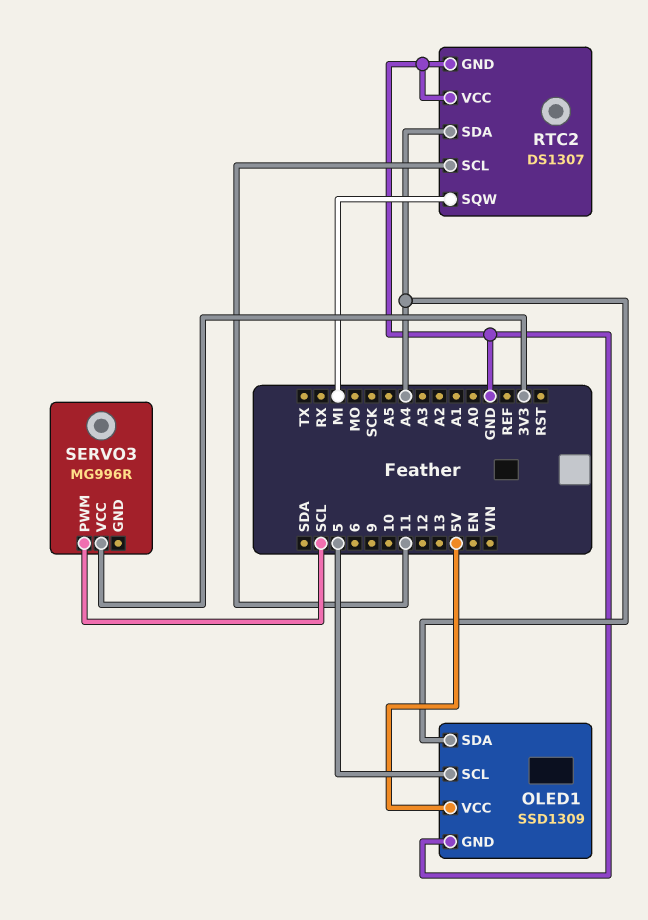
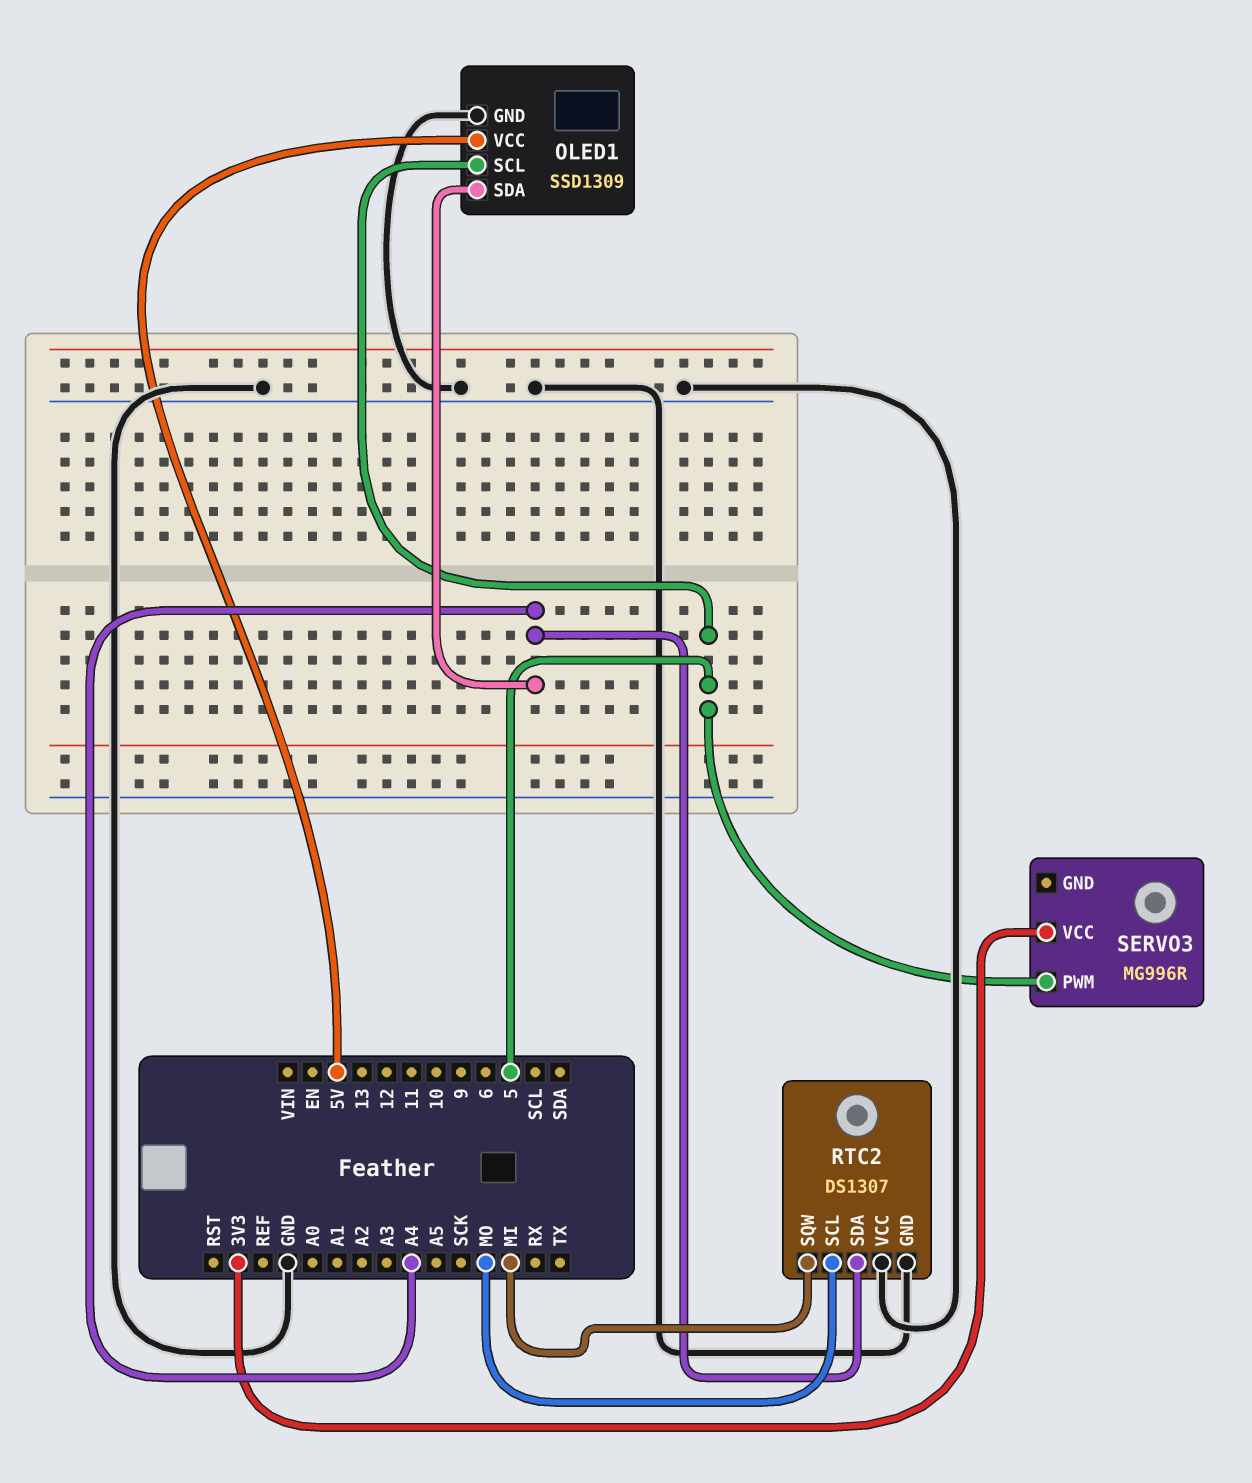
RTC2 pin SCL: 11 -> MO
SERVO3 pin PWM: SCL -> 5

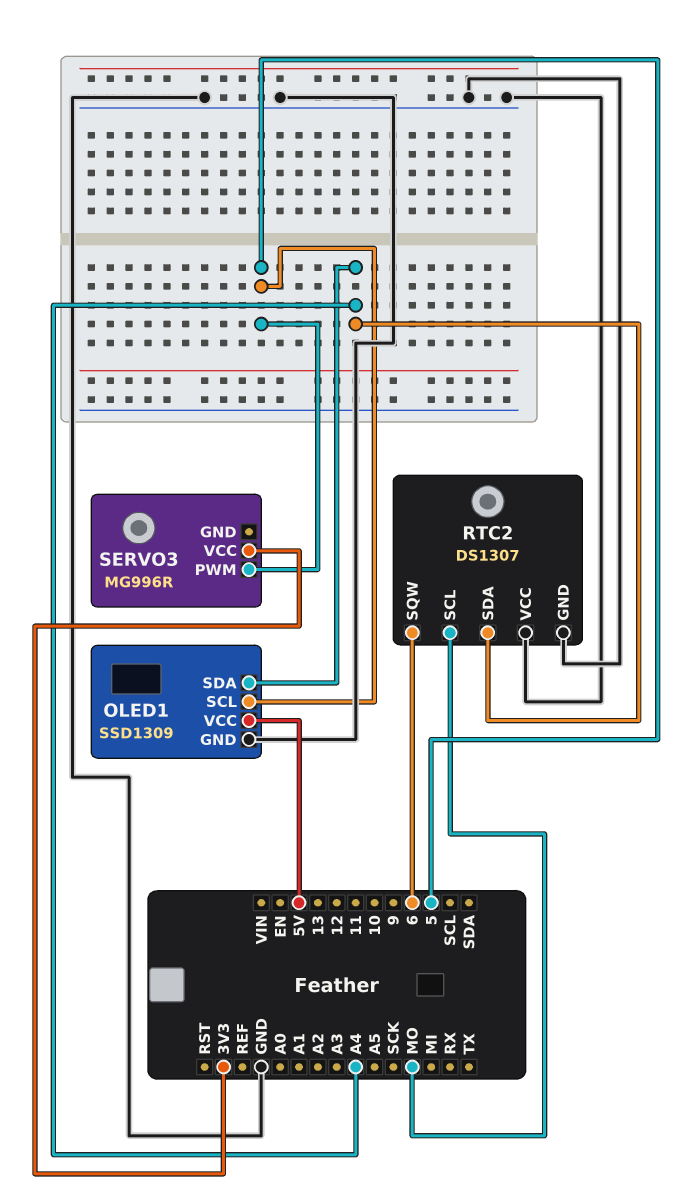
RTC2 pin SQW: MI -> 6

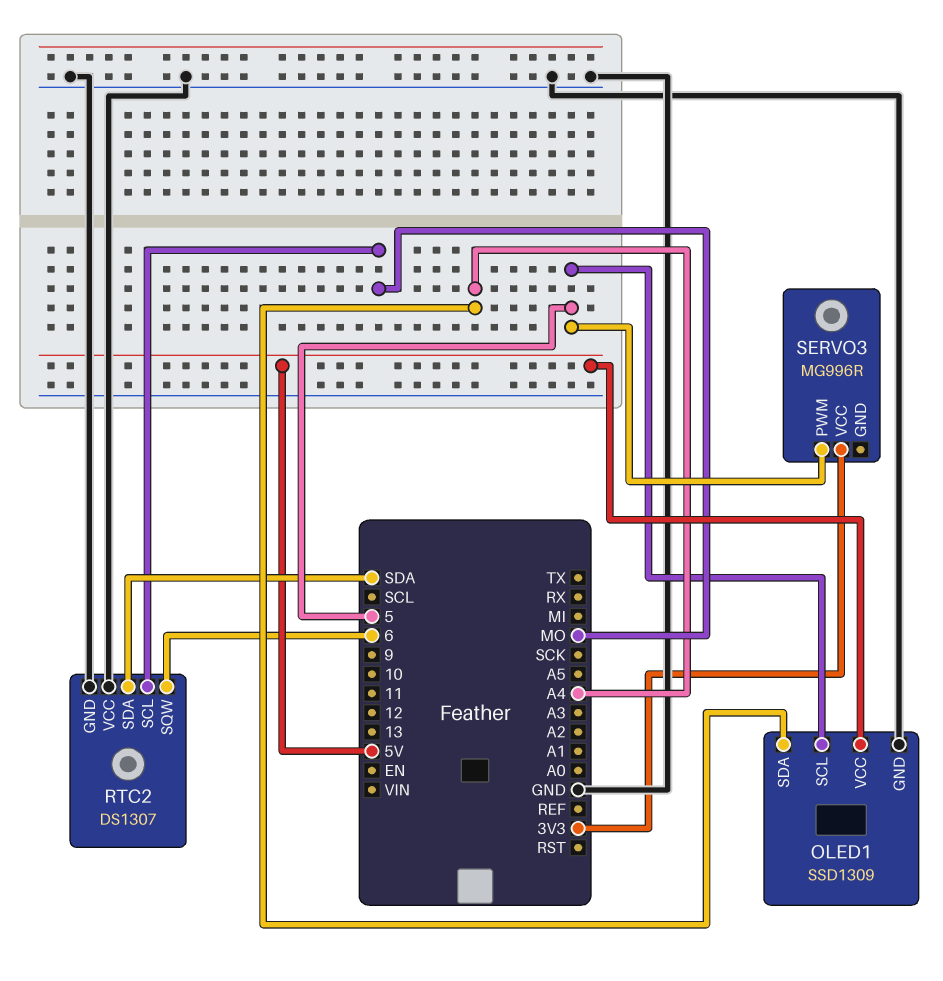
RTC2 pin SDA: A4 -> SDA

